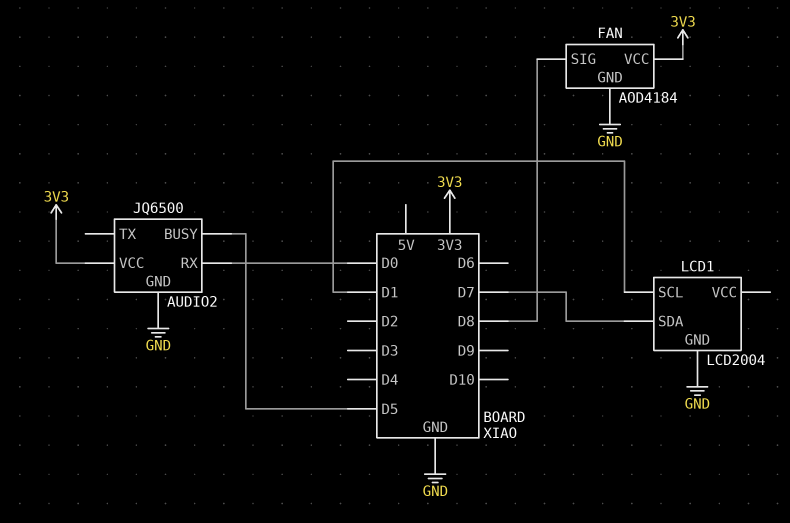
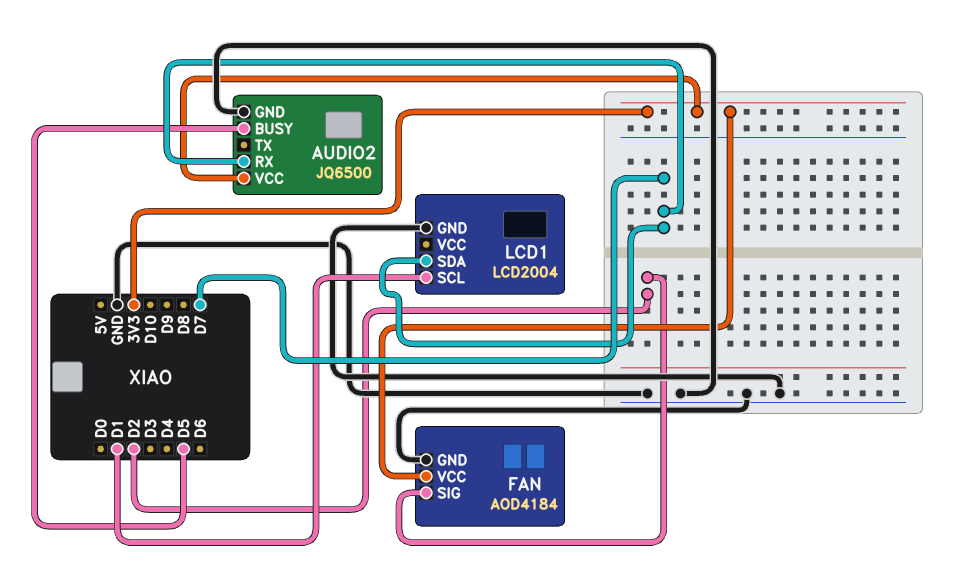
AUDIO2 pin RX: D0 -> D7
FAN pin SIG: D8 -> D2

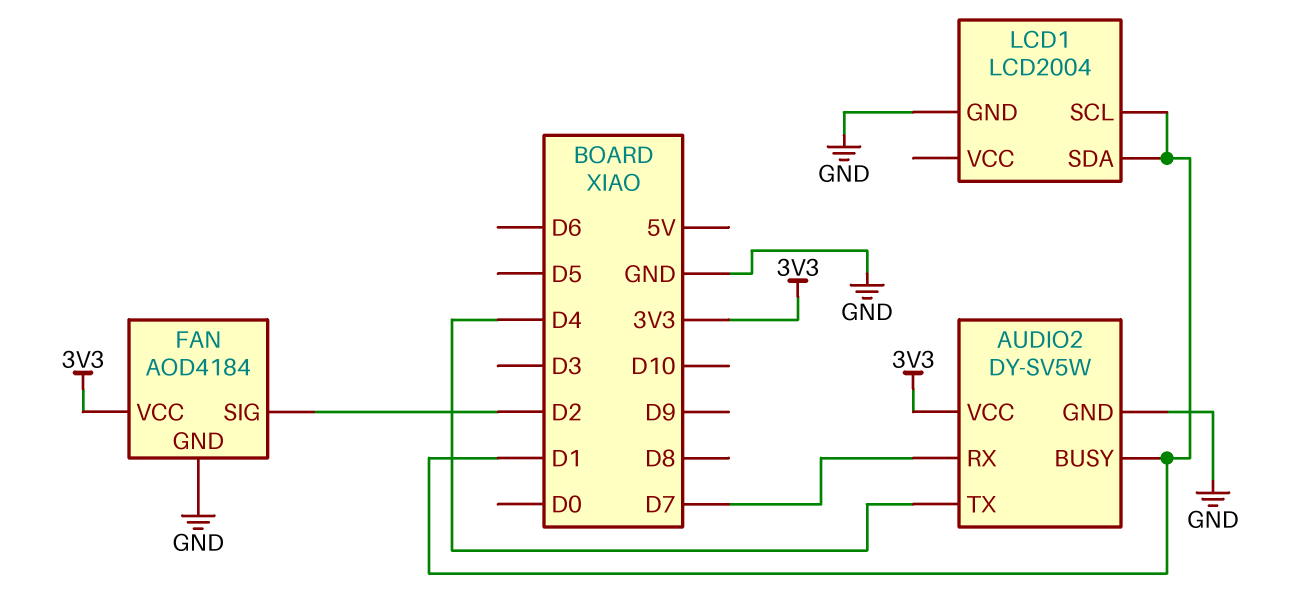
AUDIO2: JQ6500 -> DY-SV5W
AUDIO2 pin BUSY: D5 -> D1
AUDIO2 pin TX: none -> D4
LCD1 pin SDA: D7 -> D1

